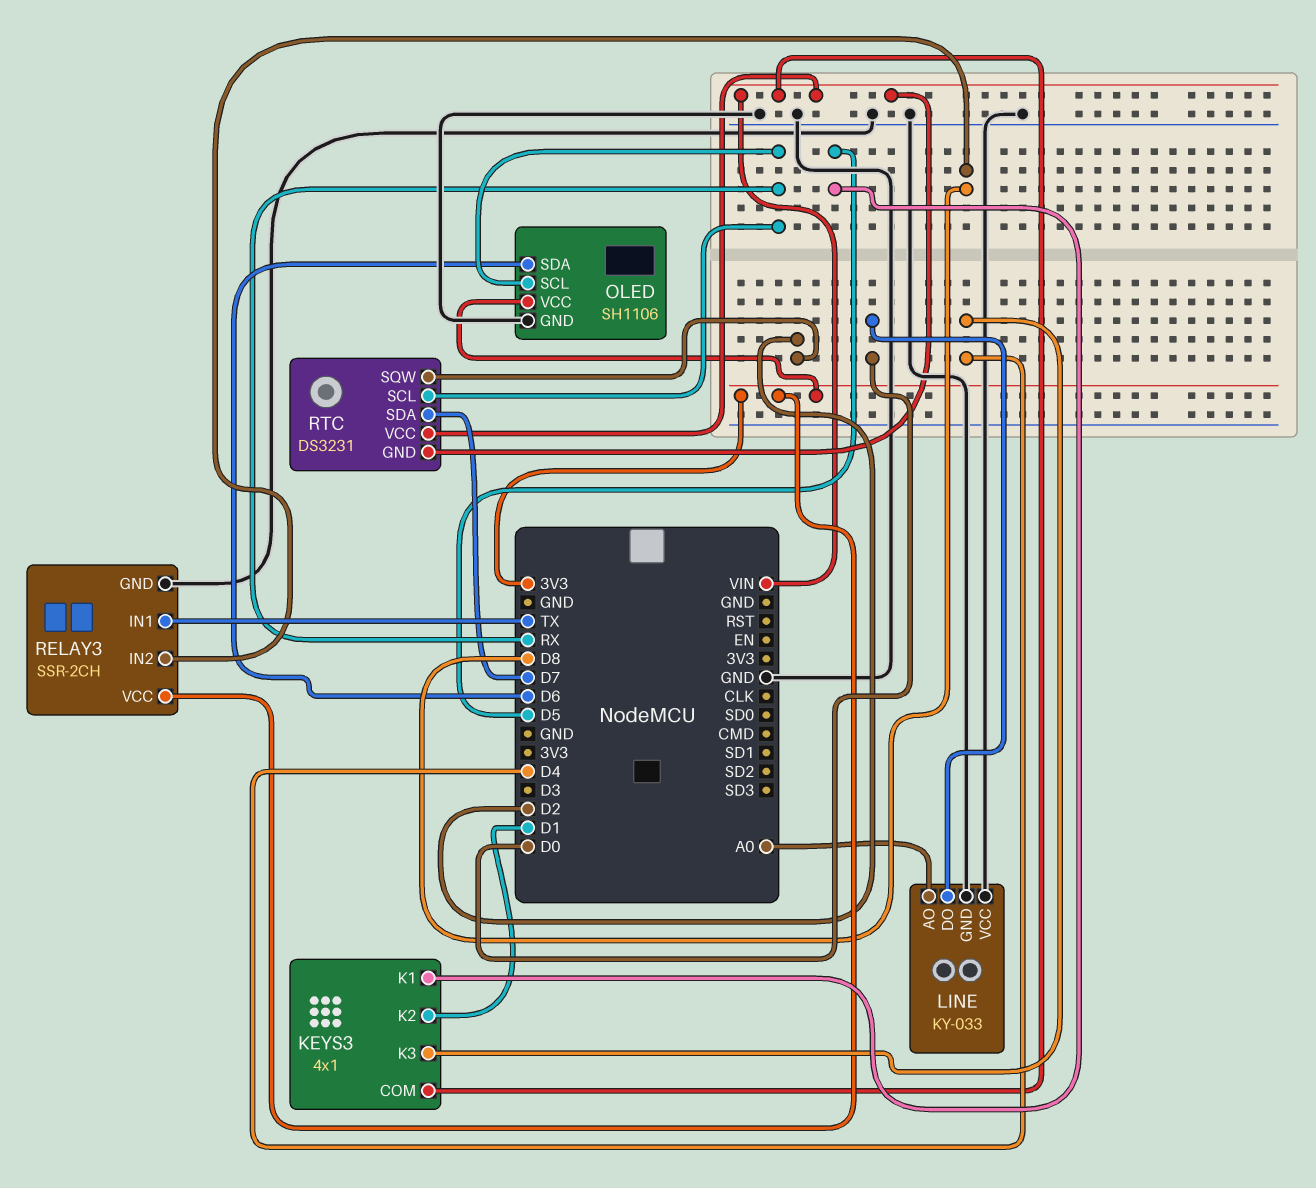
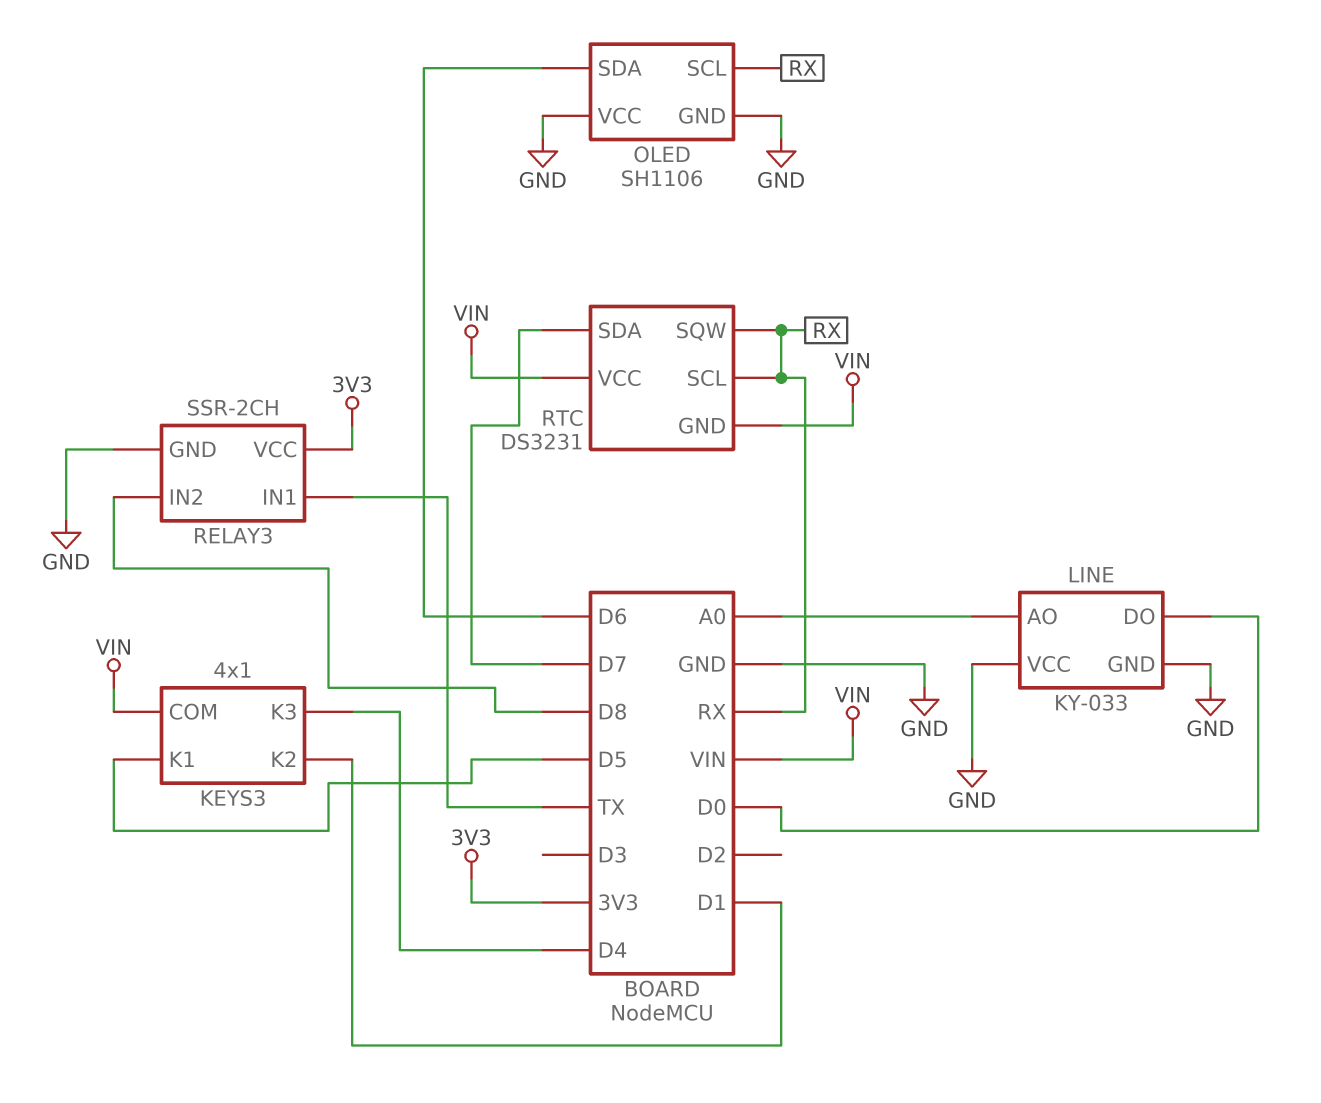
OLED pin VCC: 3V3 -> GND
RTC pin SQW: D2 -> RX

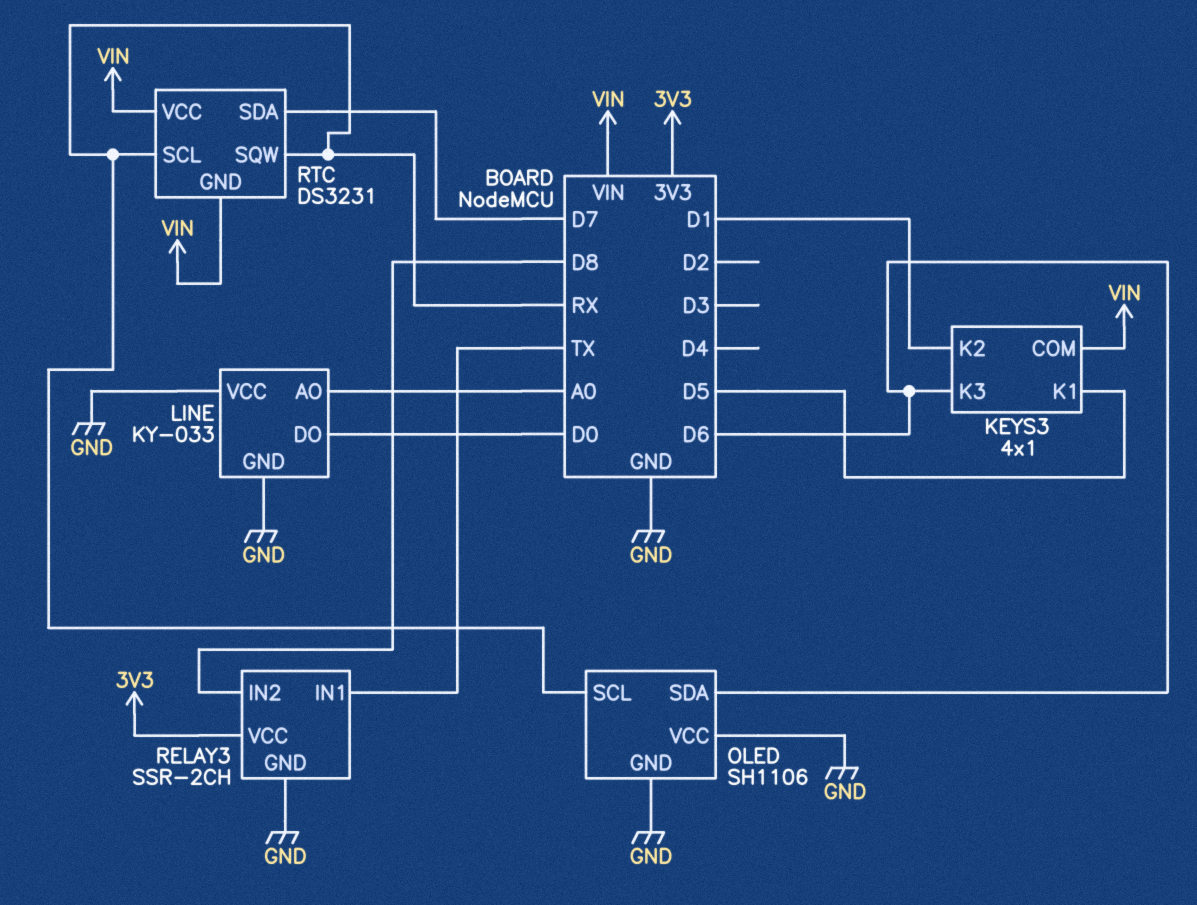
KEYS3 pin K3: D4 -> D6

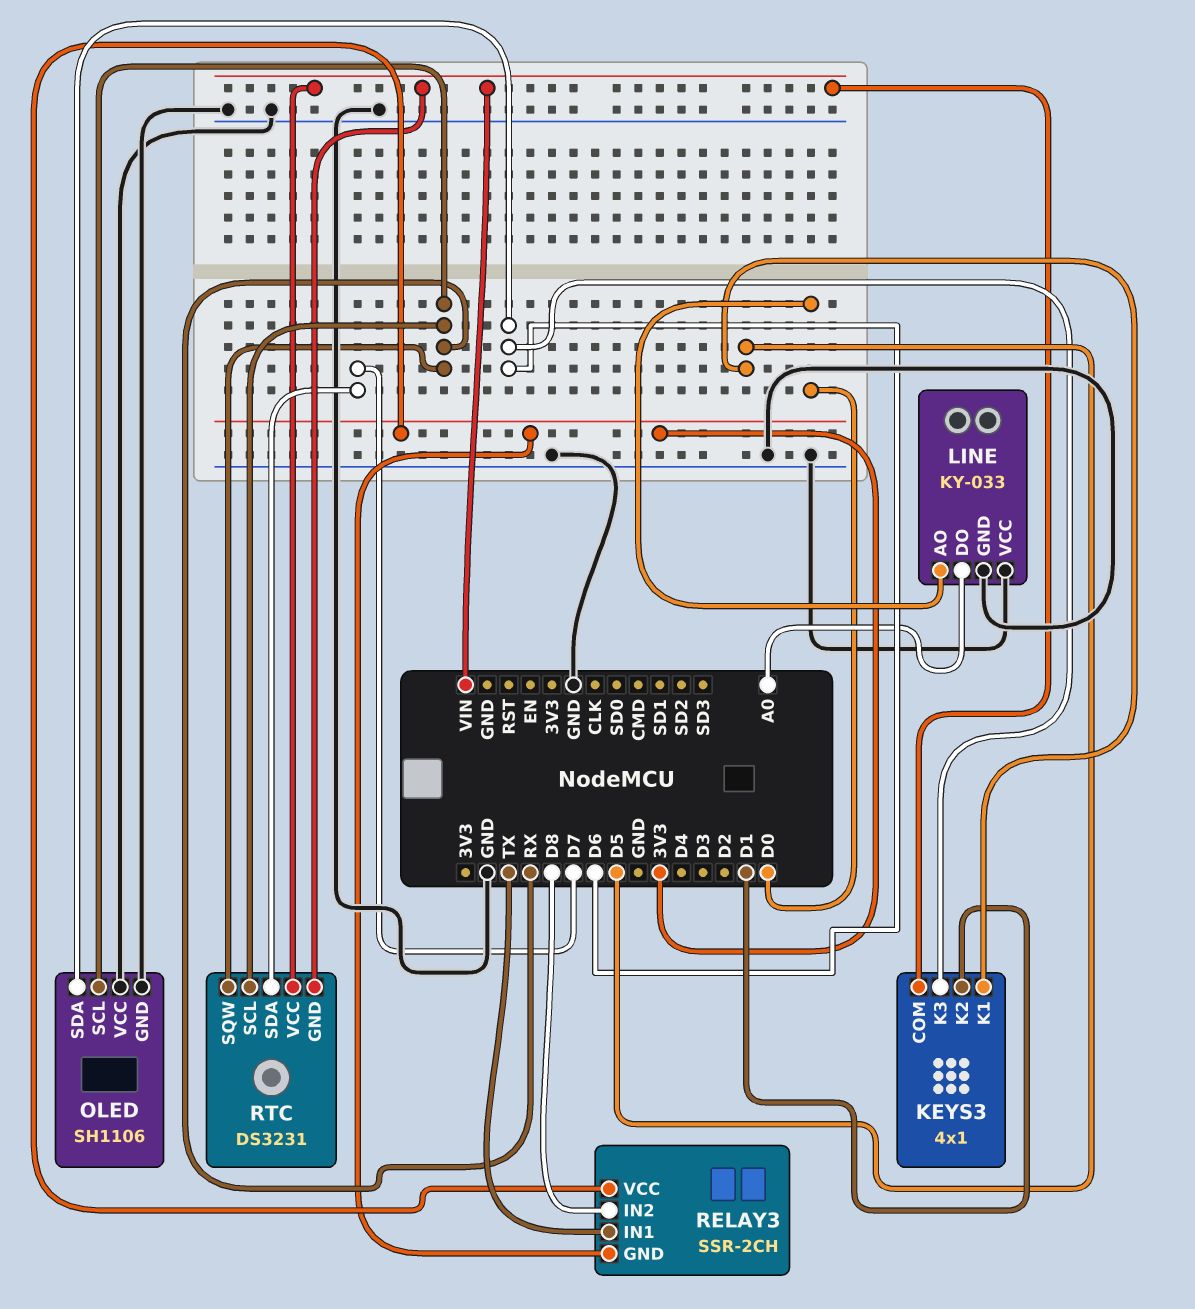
LINE pin AO: A0 -> D0
LINE pin DO: D0 -> A0
RELAY3 pin GND: GND -> 3V3

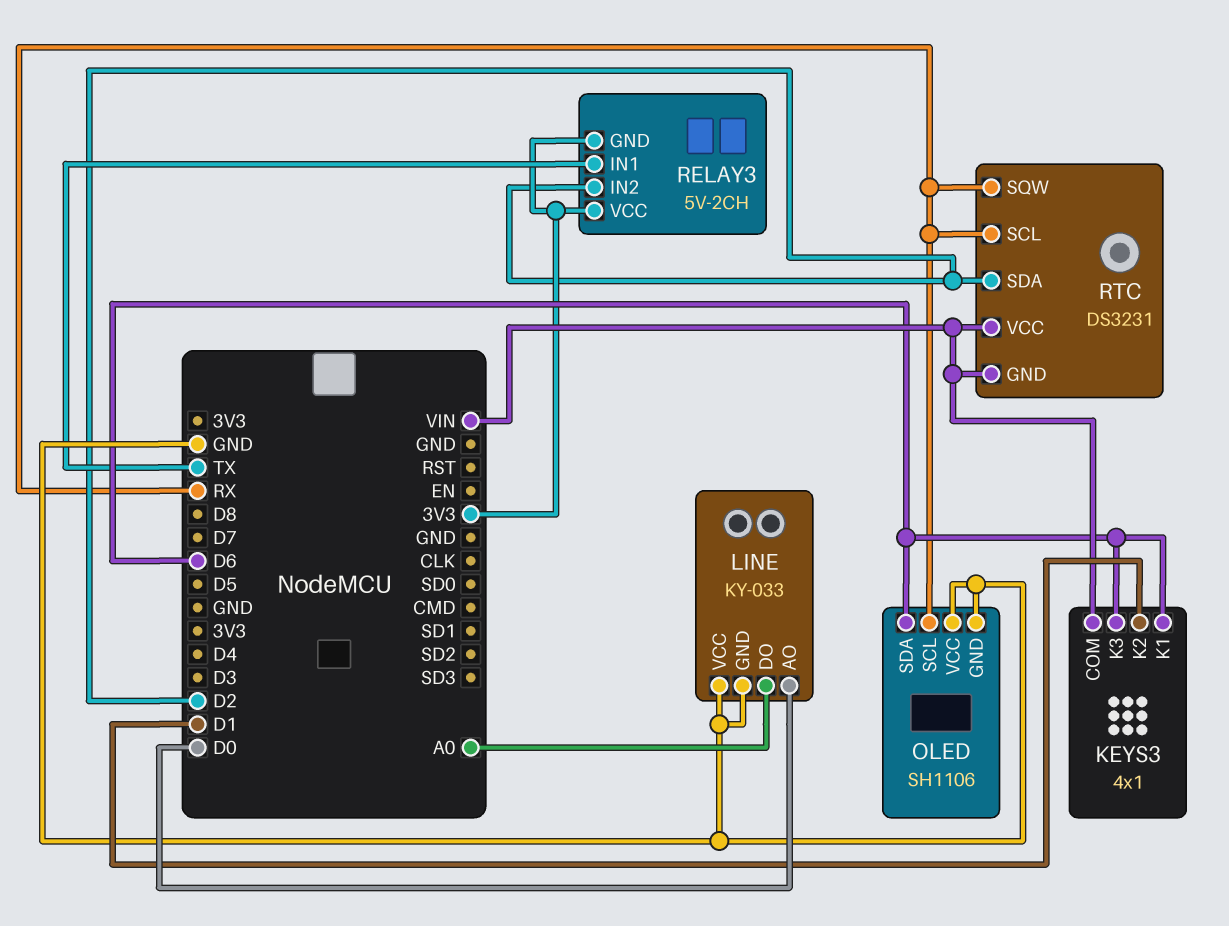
KEYS3 pin K1: D5 -> D6
RELAY3: SSR-2CH -> 5V-2CH
RELAY3 pin IN2: D8 -> D2
RTC pin SDA: D7 -> D2

